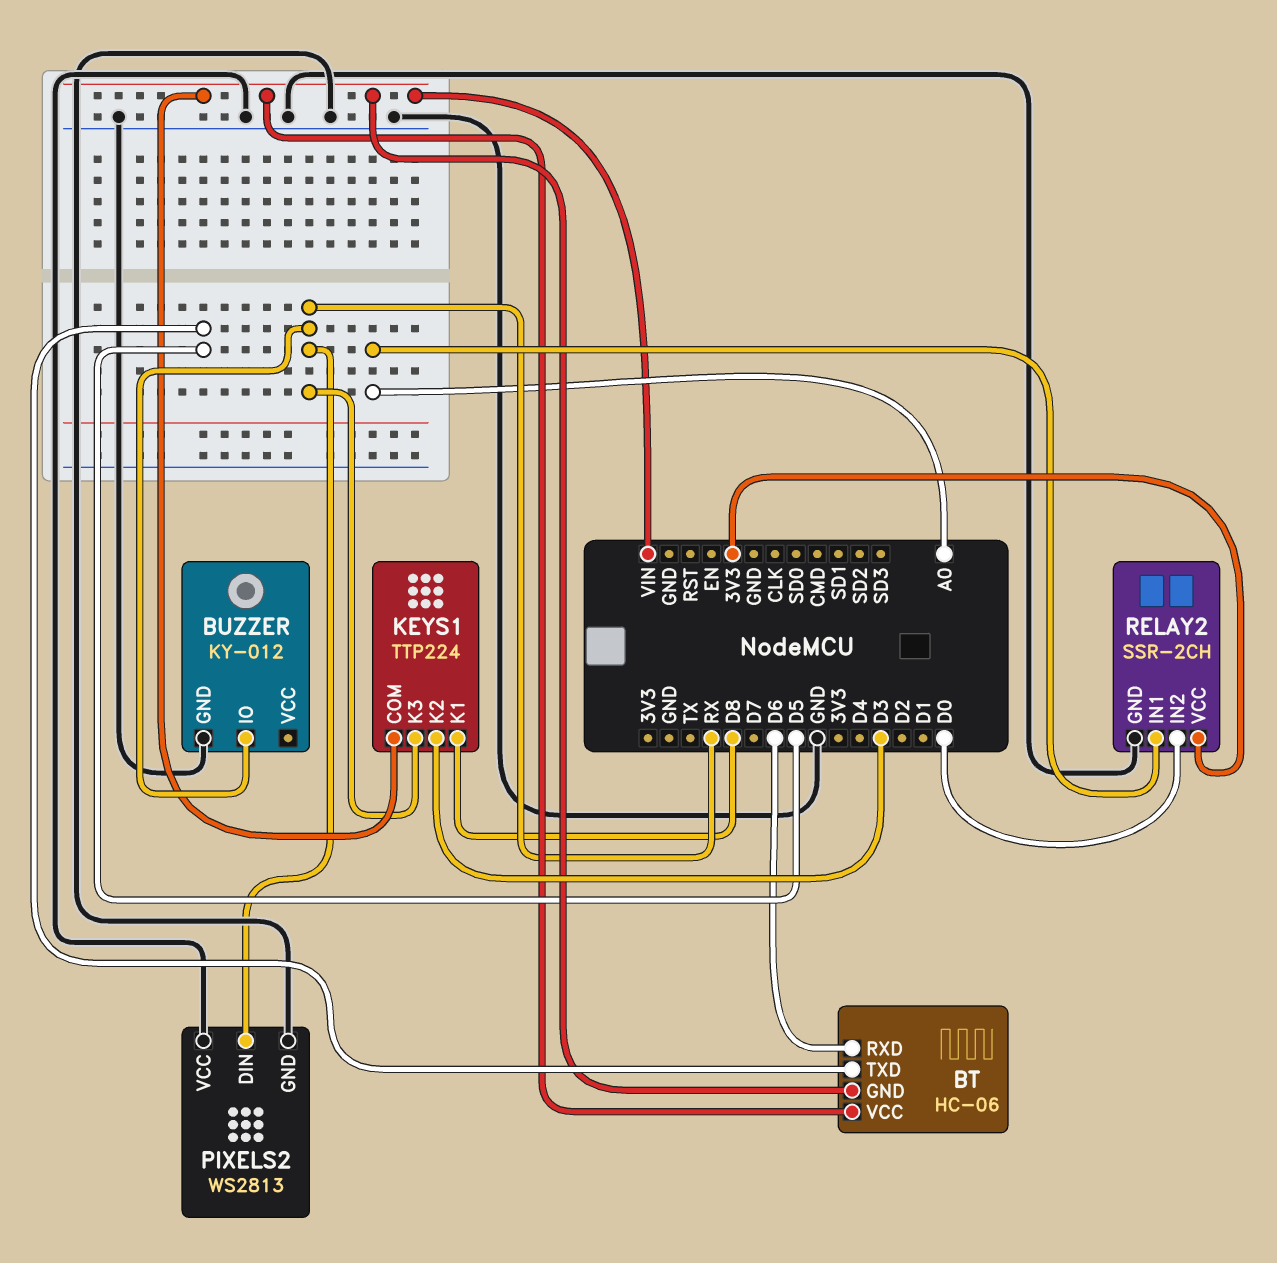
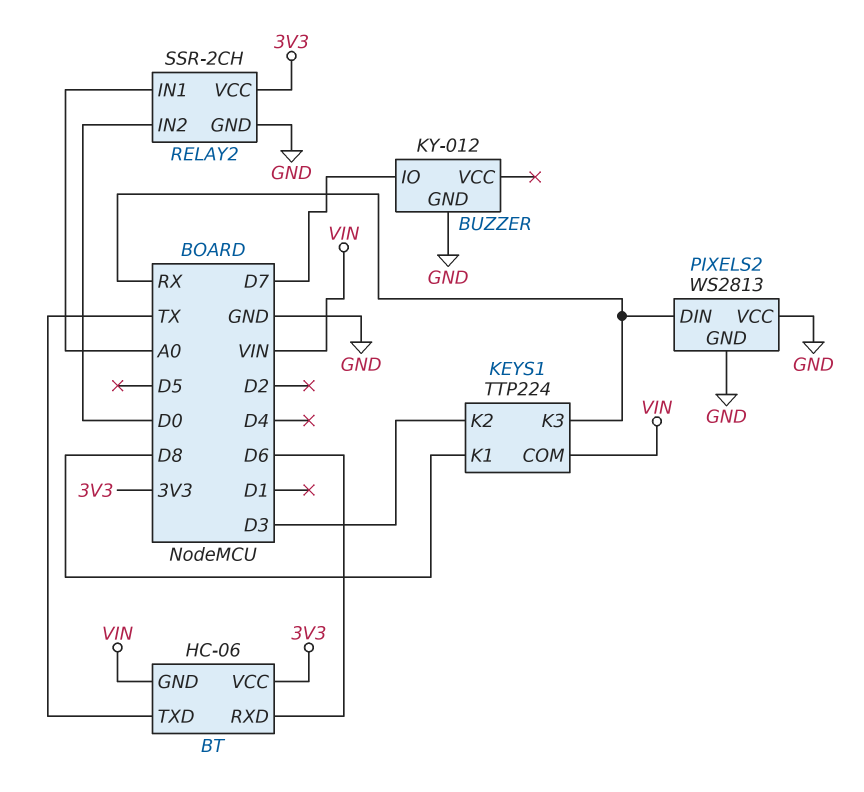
BT pin TXD: D5 -> TX
BT pin VCC: VIN -> 3V3
BUZZER pin IO: RX -> D7

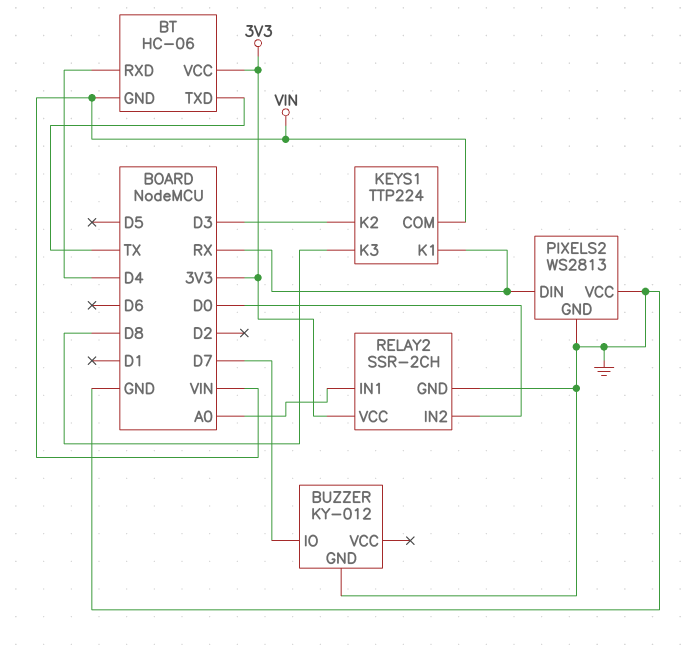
BT pin RXD: D6 -> D4
KEYS1 pin K1: D8 -> RX
KEYS1 pin K3: RX -> D8

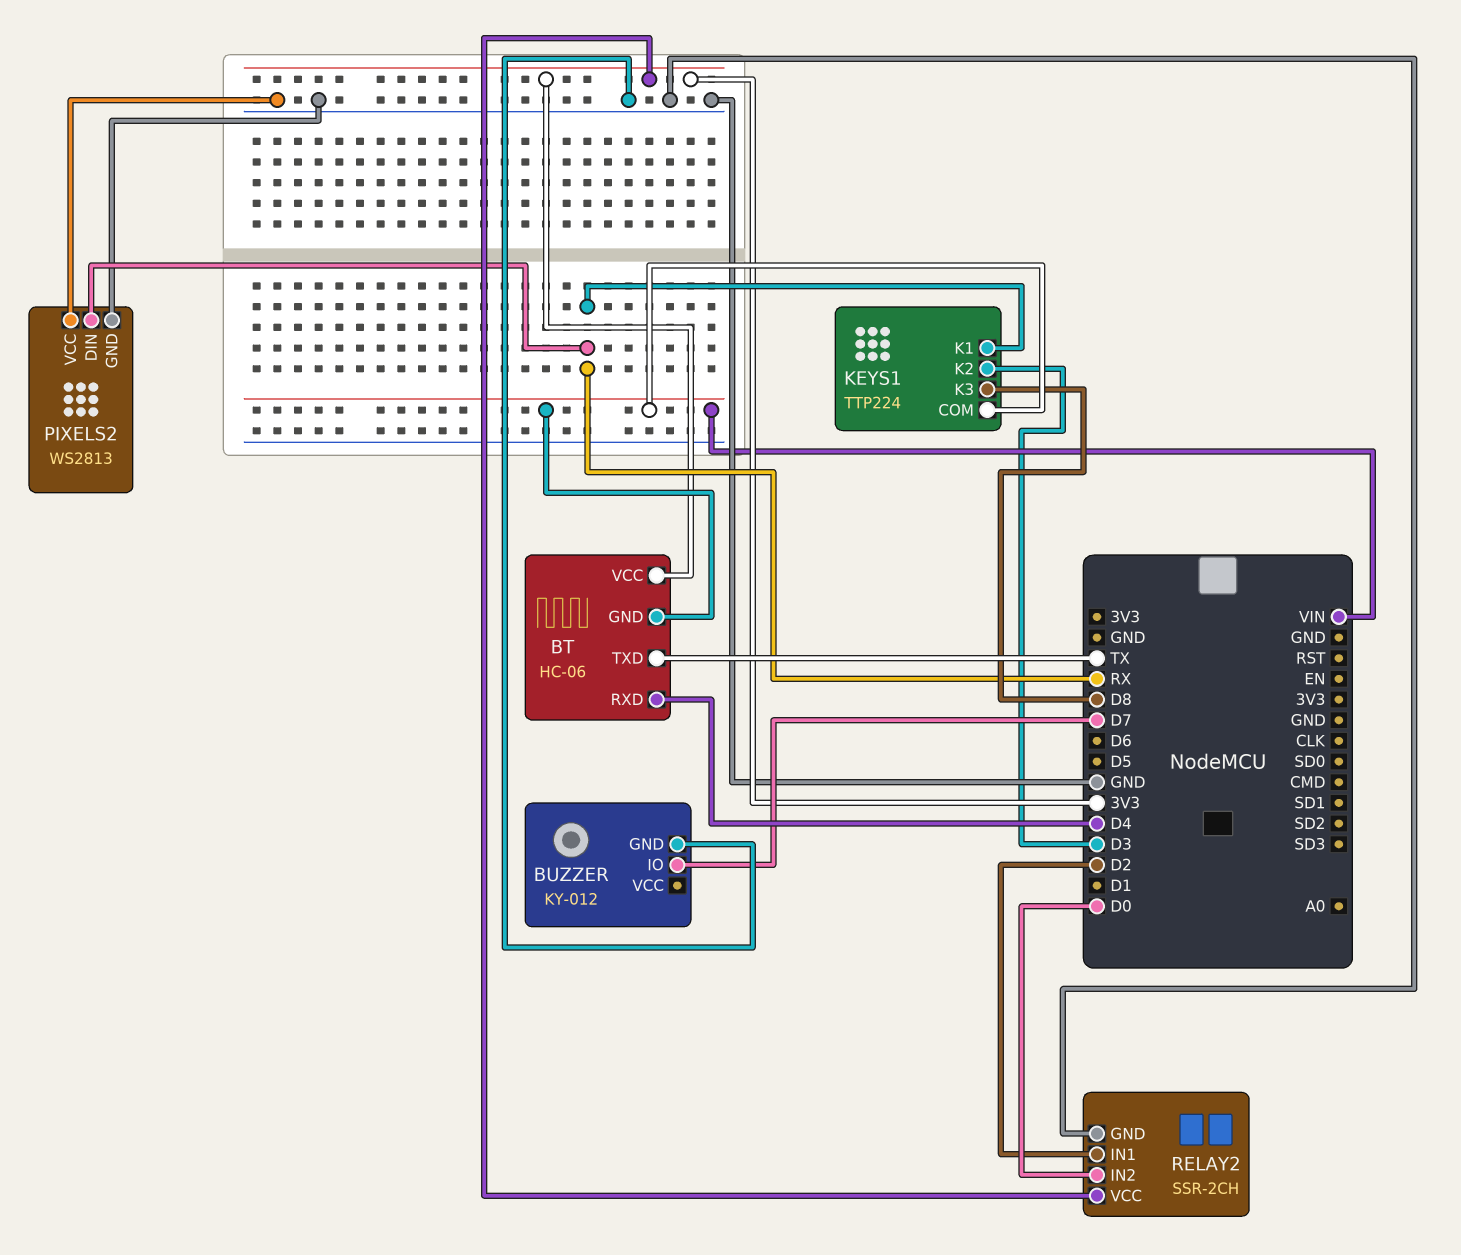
RELAY2 pin IN1: A0 -> D2

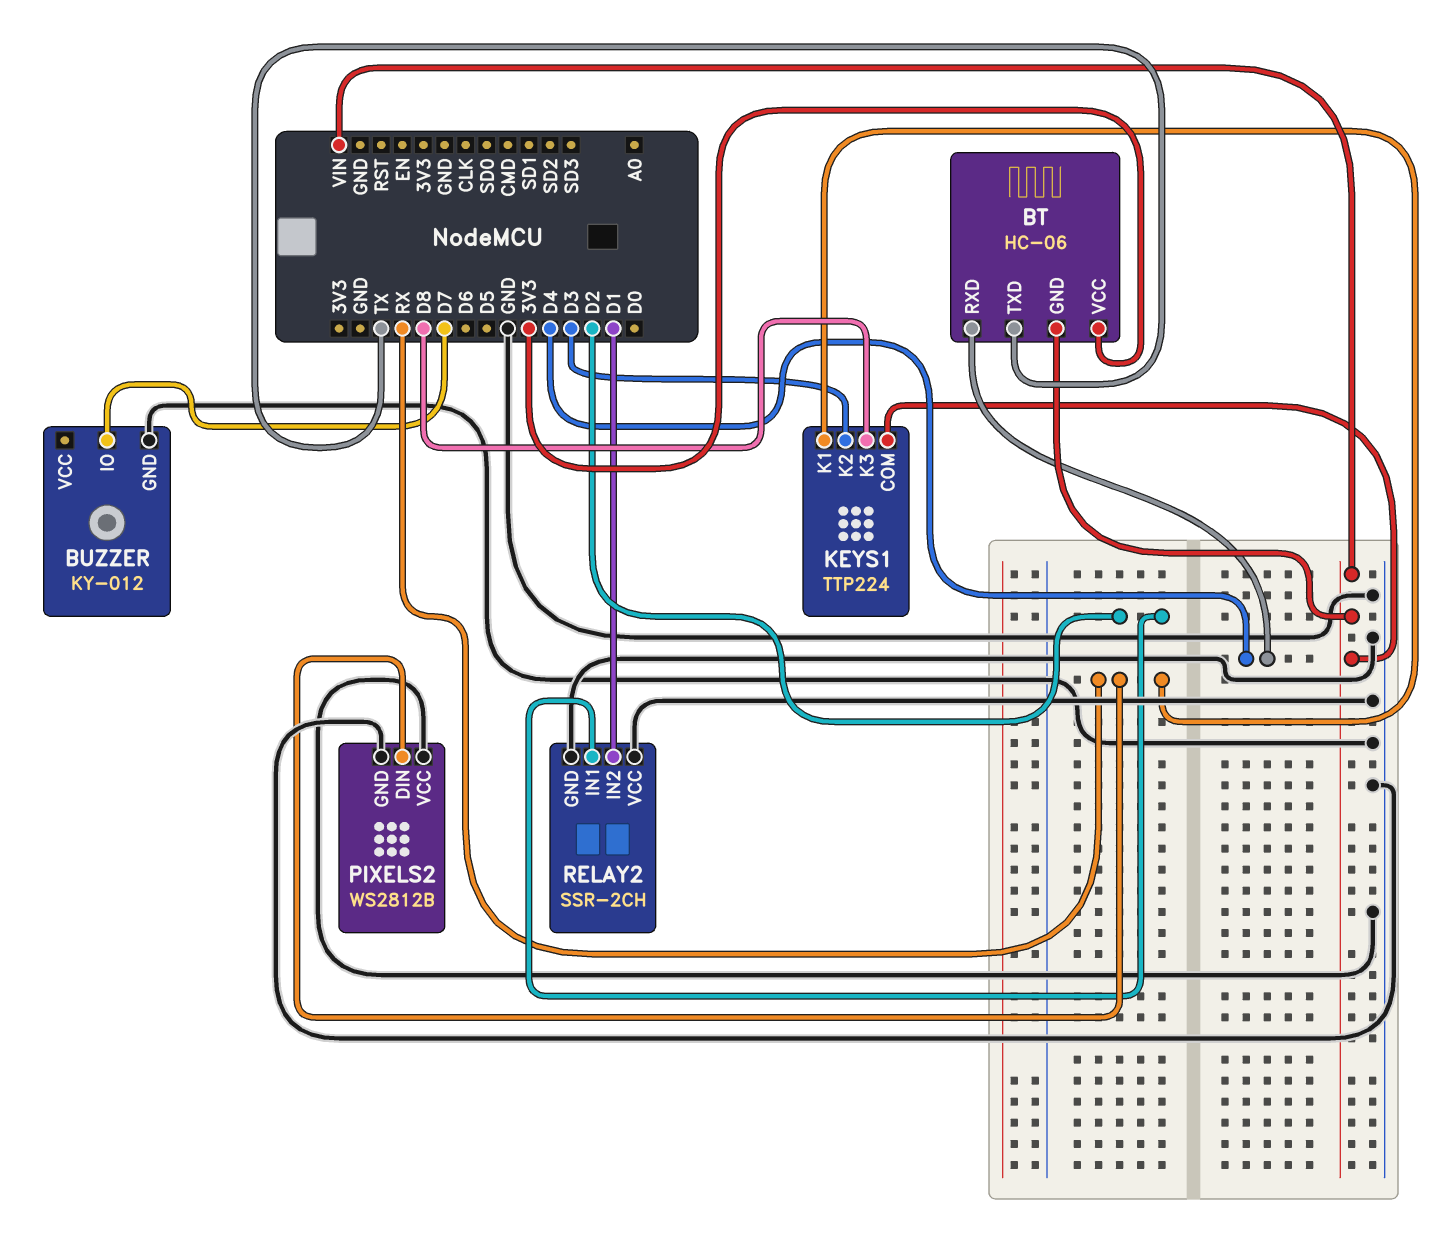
PIXELS2: WS2813 -> WS2812B
RELAY2 pin IN2: D0 -> D1
RELAY2 pin VCC: 3V3 -> GND

